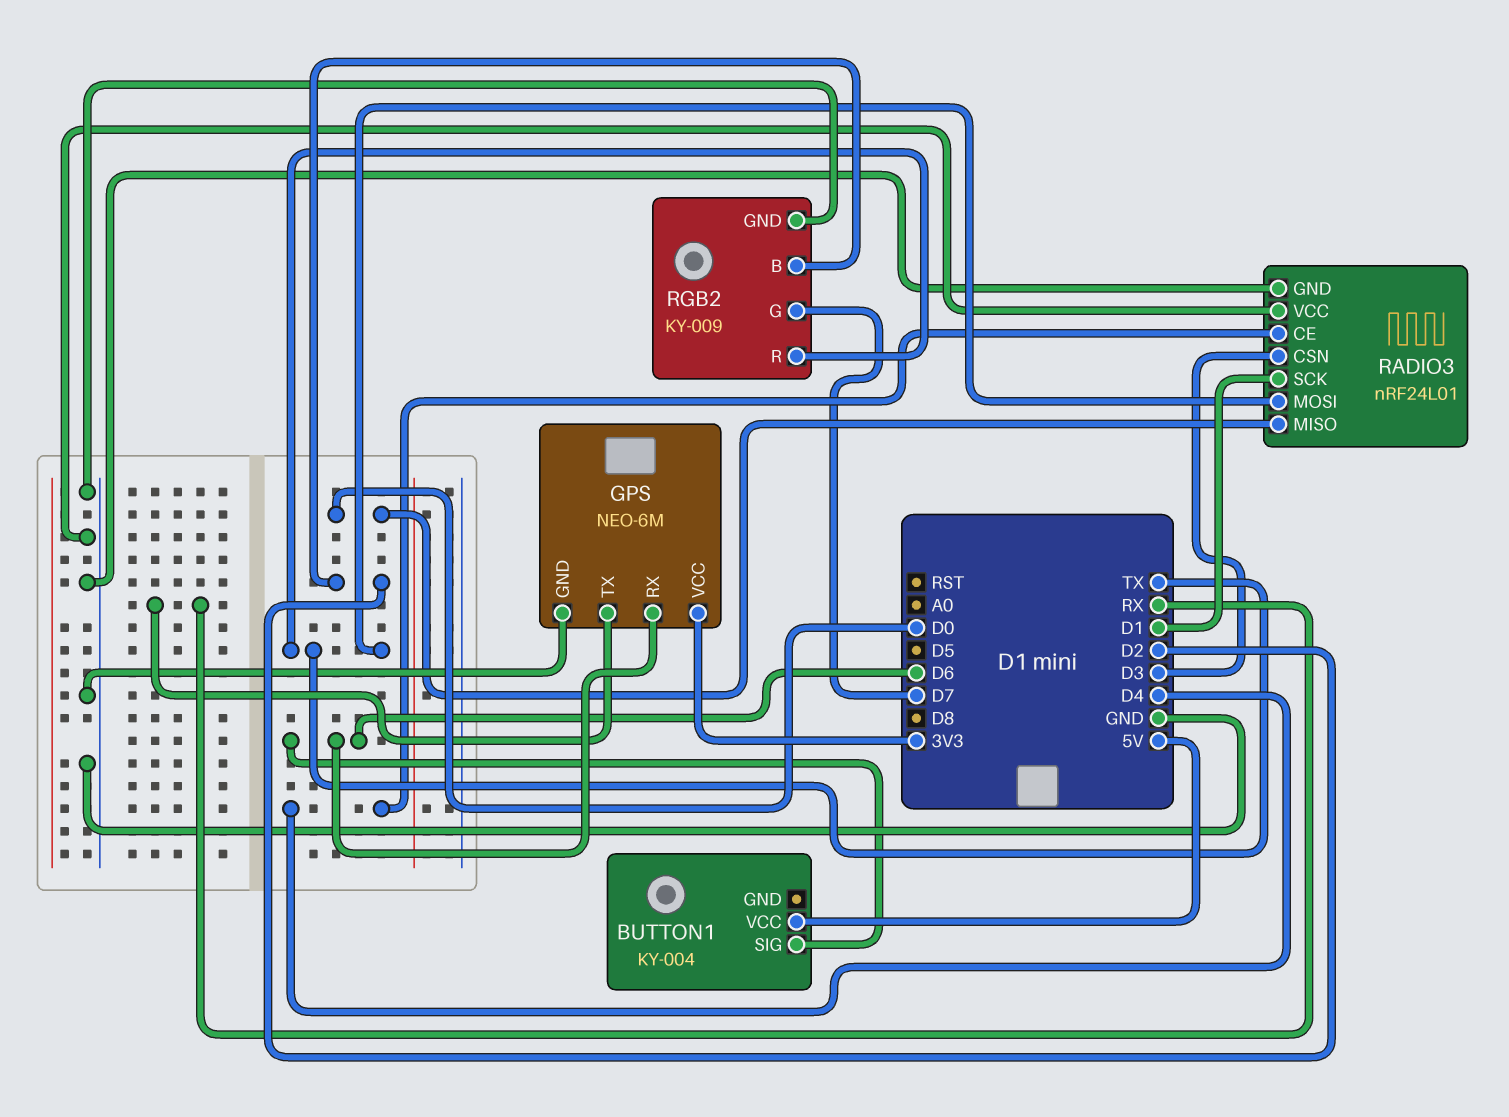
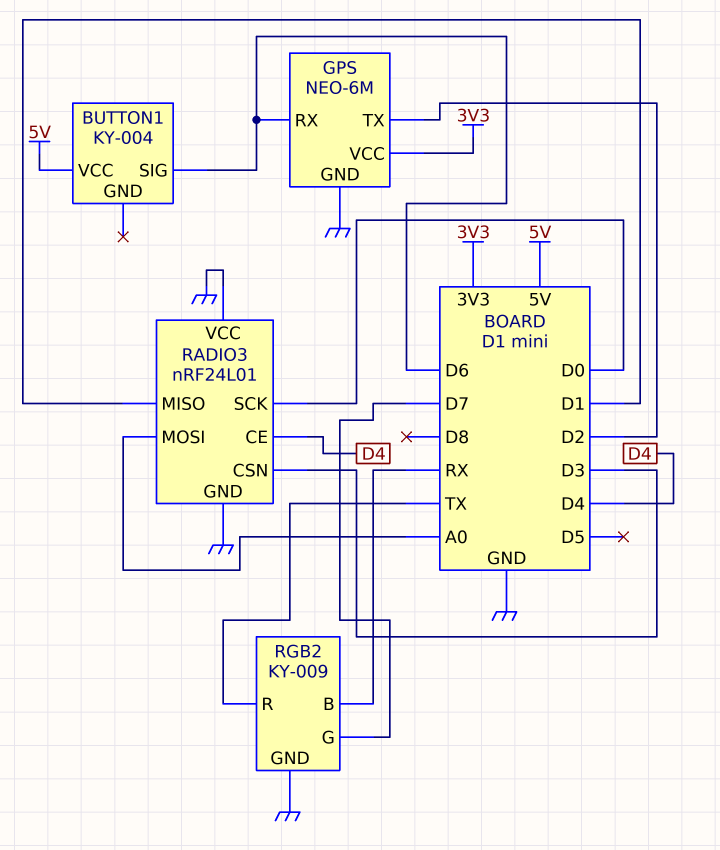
GPS pin TX: RX -> D2
RADIO3 pin MISO: D0 -> D1
RADIO3 pin MOSI: TX -> A0
RADIO3 pin SCK: D1 -> D0
RGB2 pin B: D2 -> RX

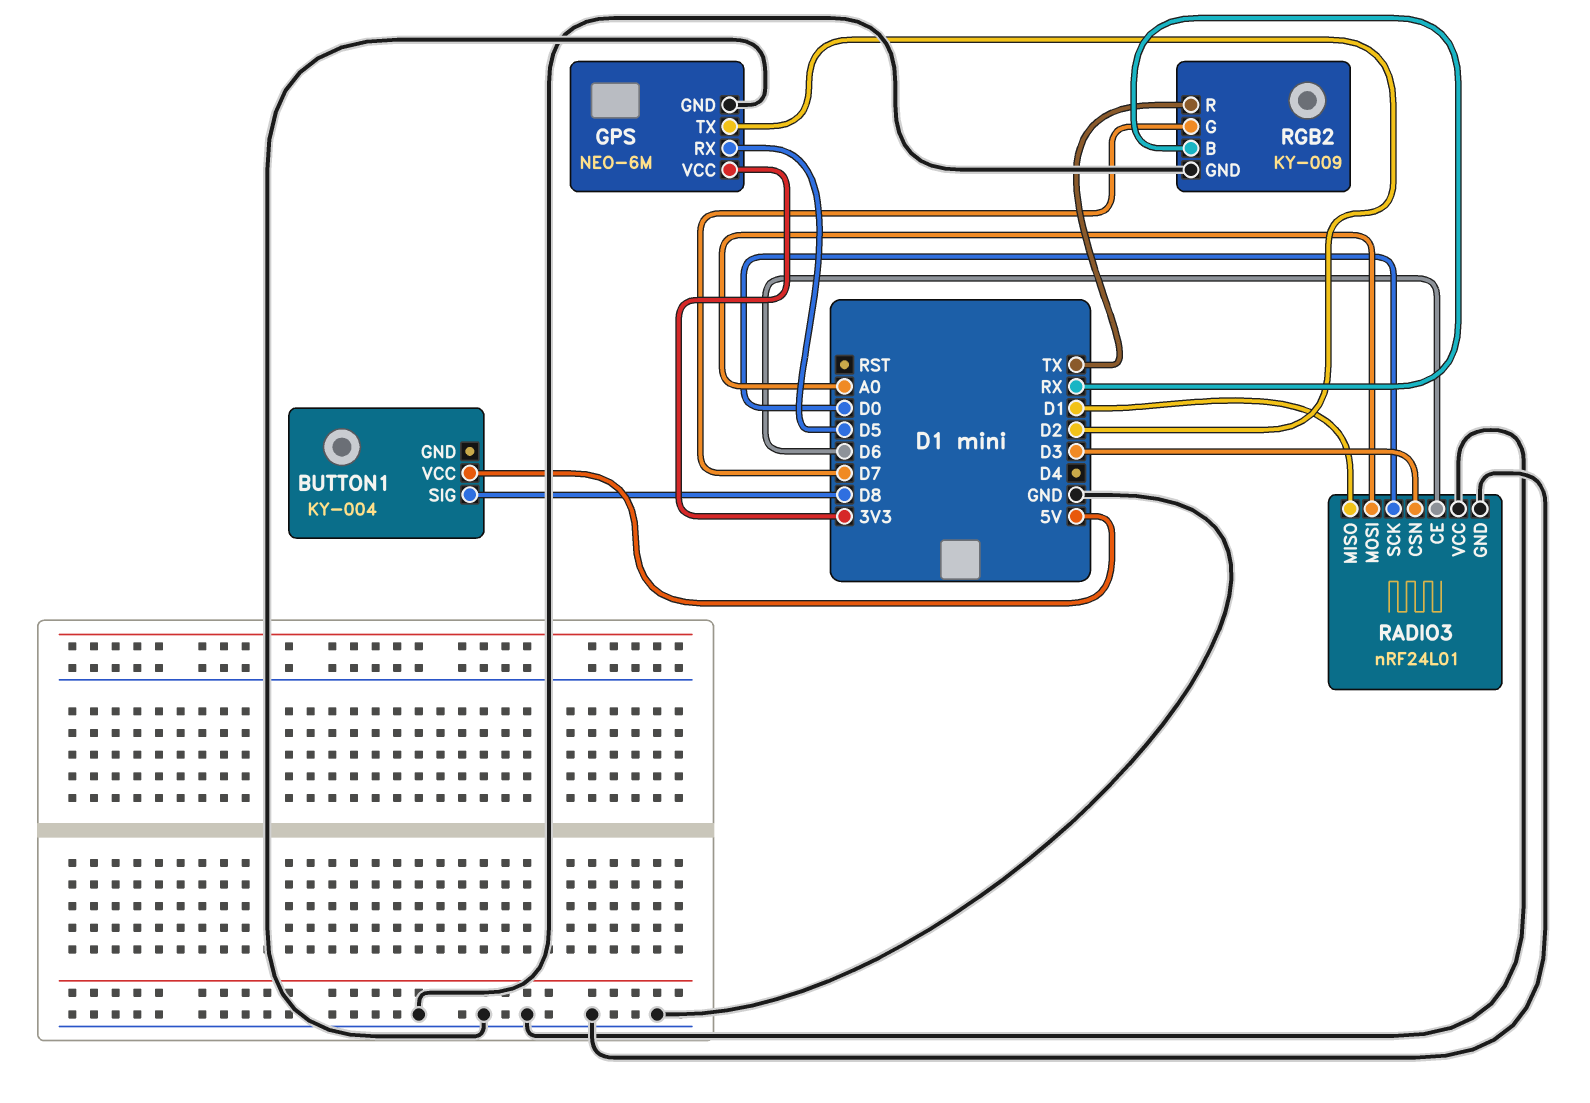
BUTTON1 pin SIG: D6 -> D8
GPS pin RX: D6 -> D5
RADIO3 pin CE: D4 -> D6

